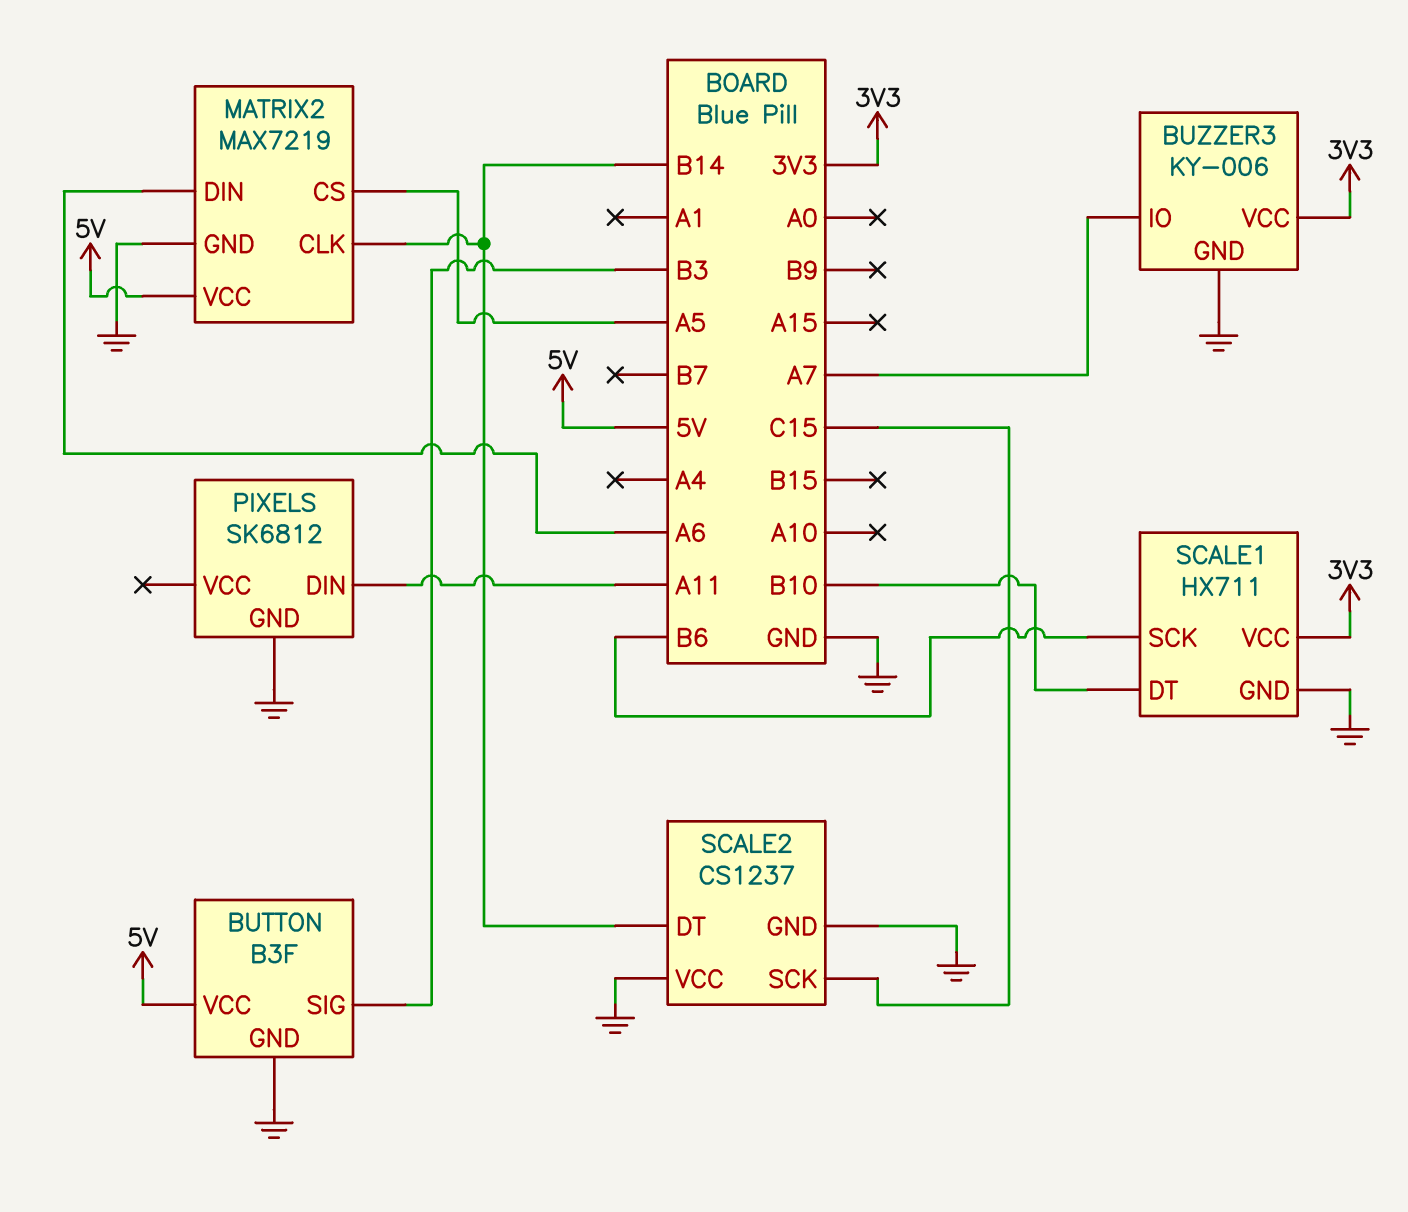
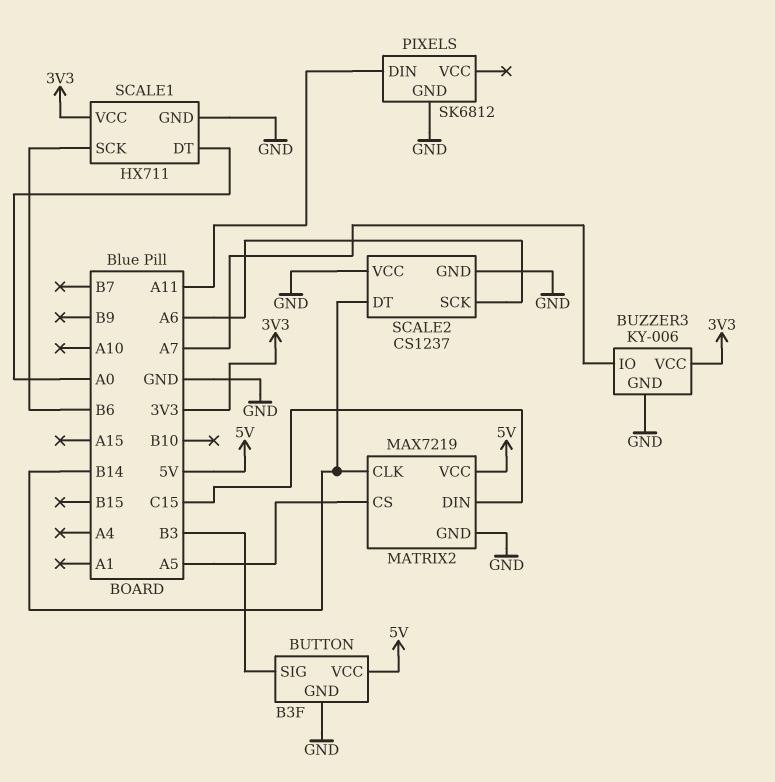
MATRIX2 pin DIN: A6 -> C15
SCALE1 pin DT: B10 -> A0
SCALE2 pin SCK: C15 -> A6

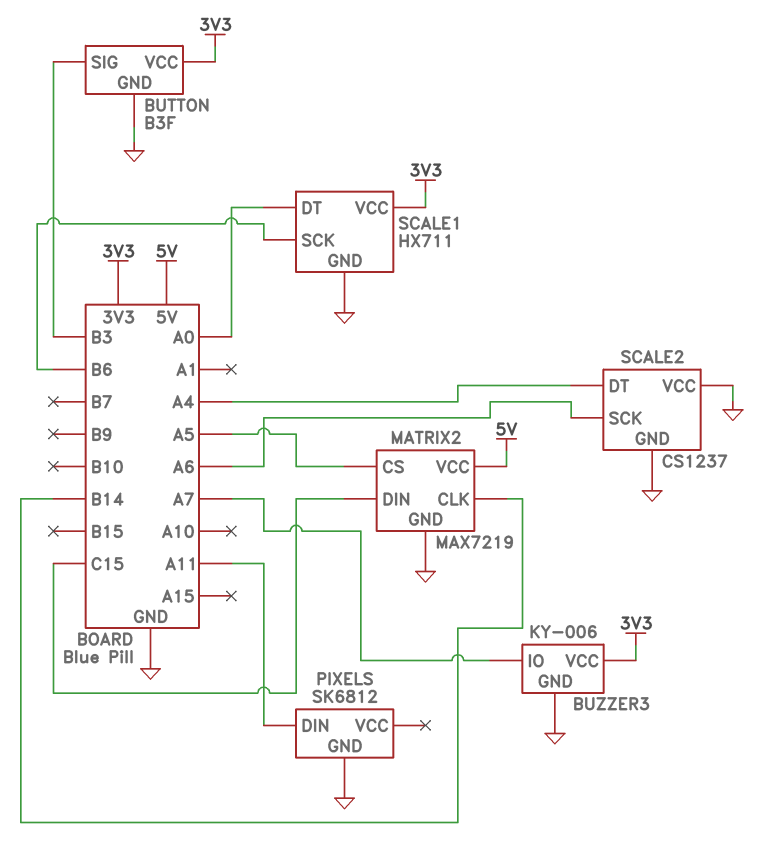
BUTTON pin VCC: 5V -> 3V3
SCALE2 pin DT: B14 -> A4

